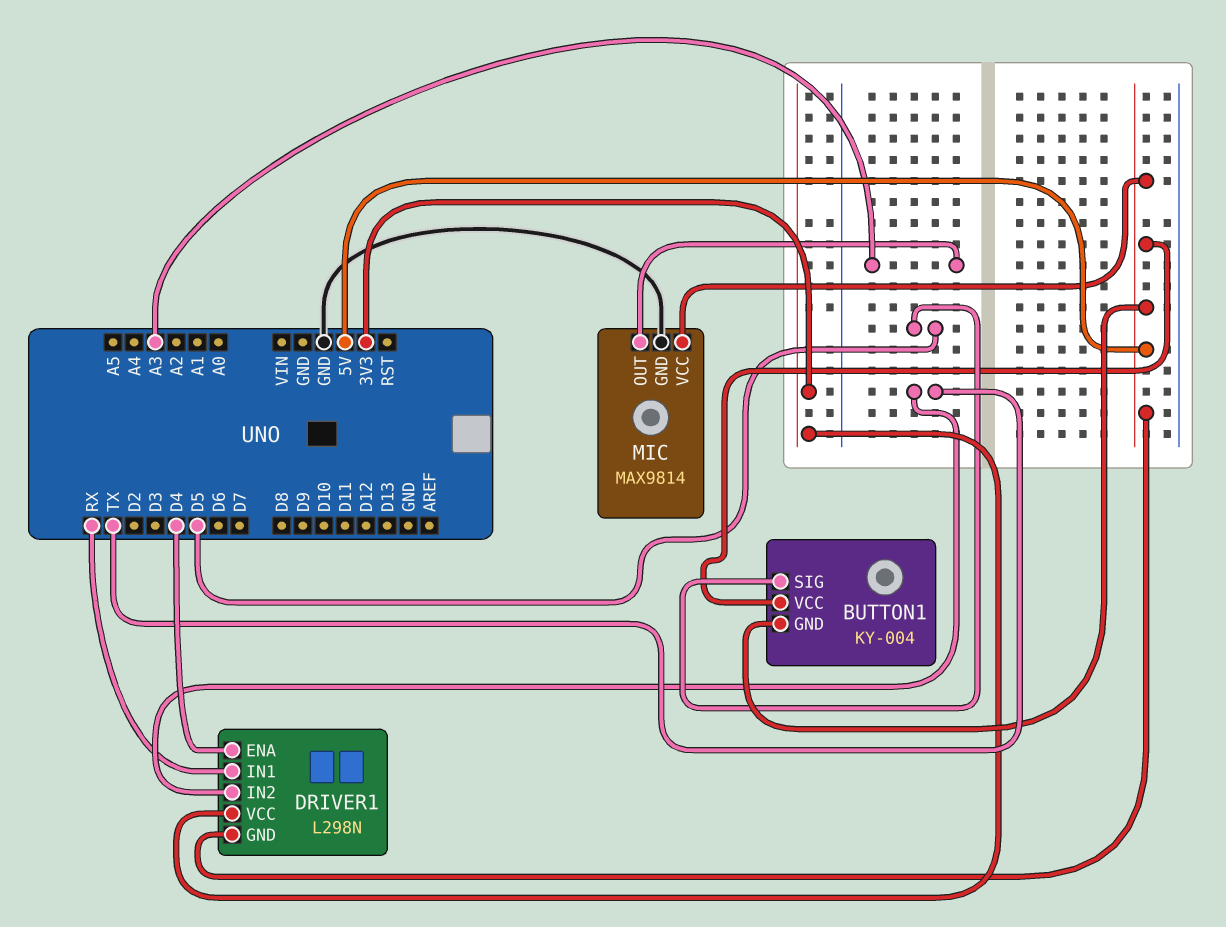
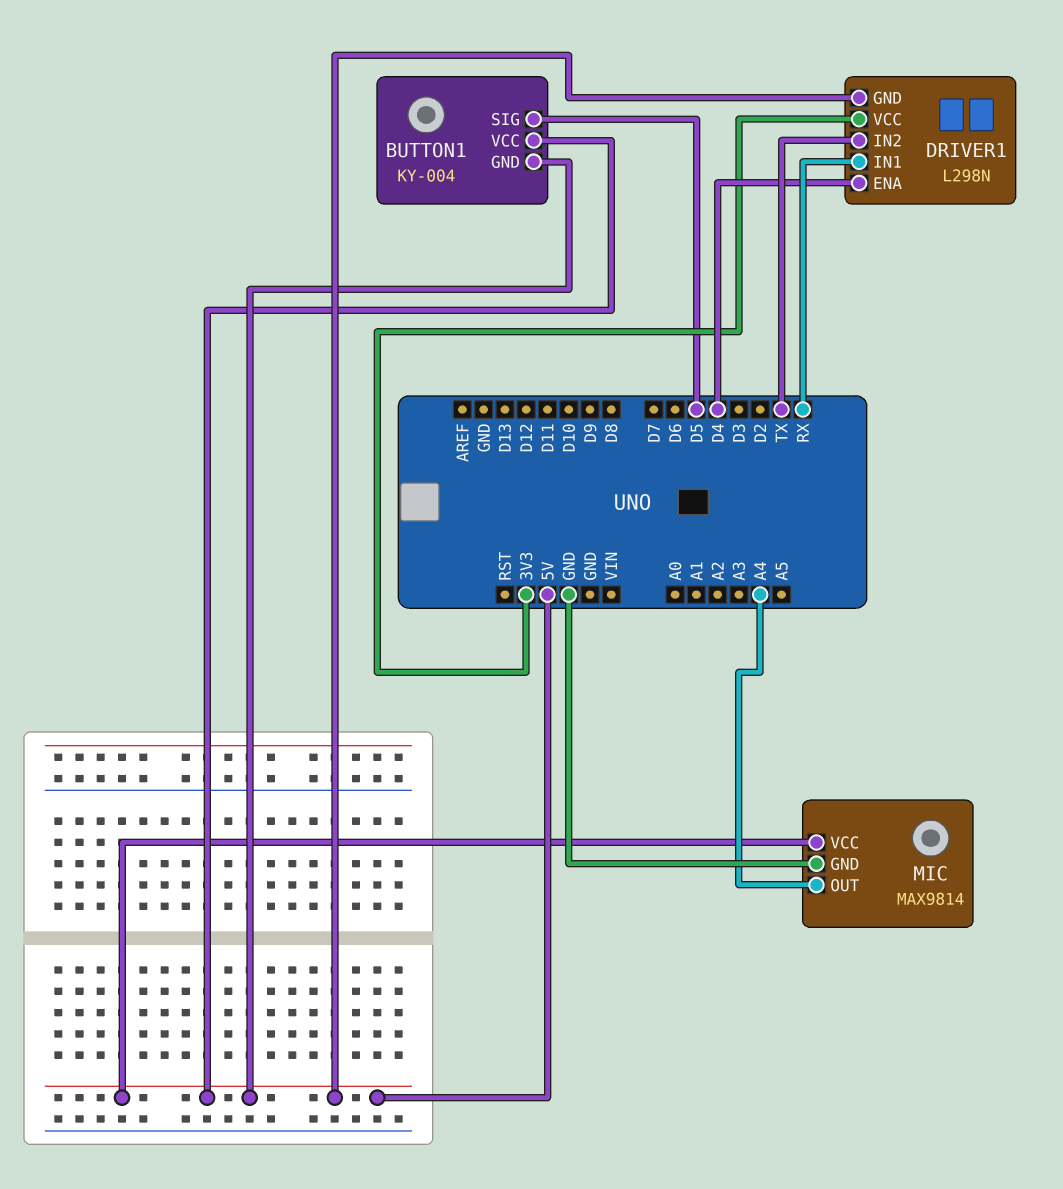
MIC pin OUT: A3 -> A4

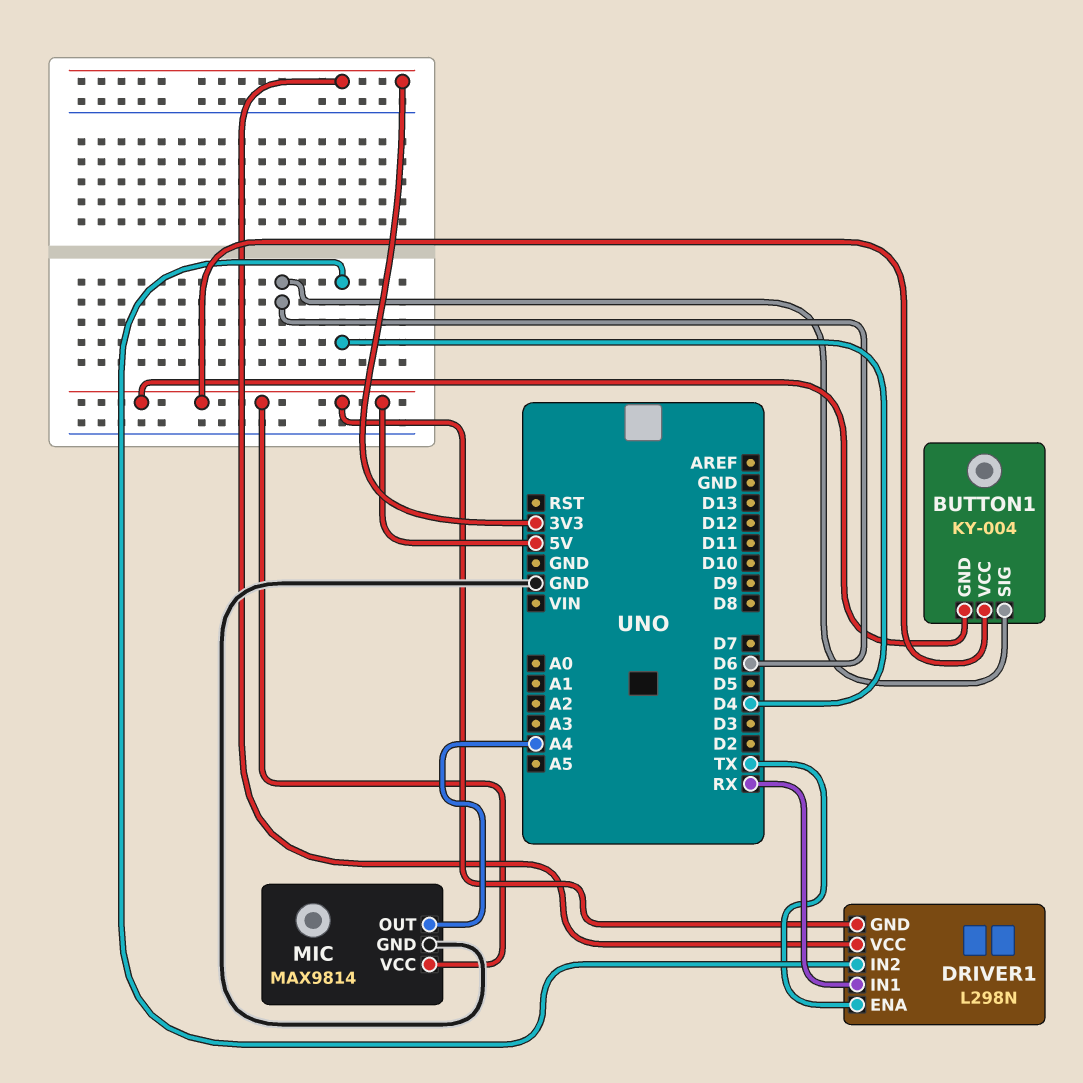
BUTTON1 pin SIG: D5 -> D6
DRIVER1 pin ENA: D4 -> TX
DRIVER1 pin IN2: TX -> D4

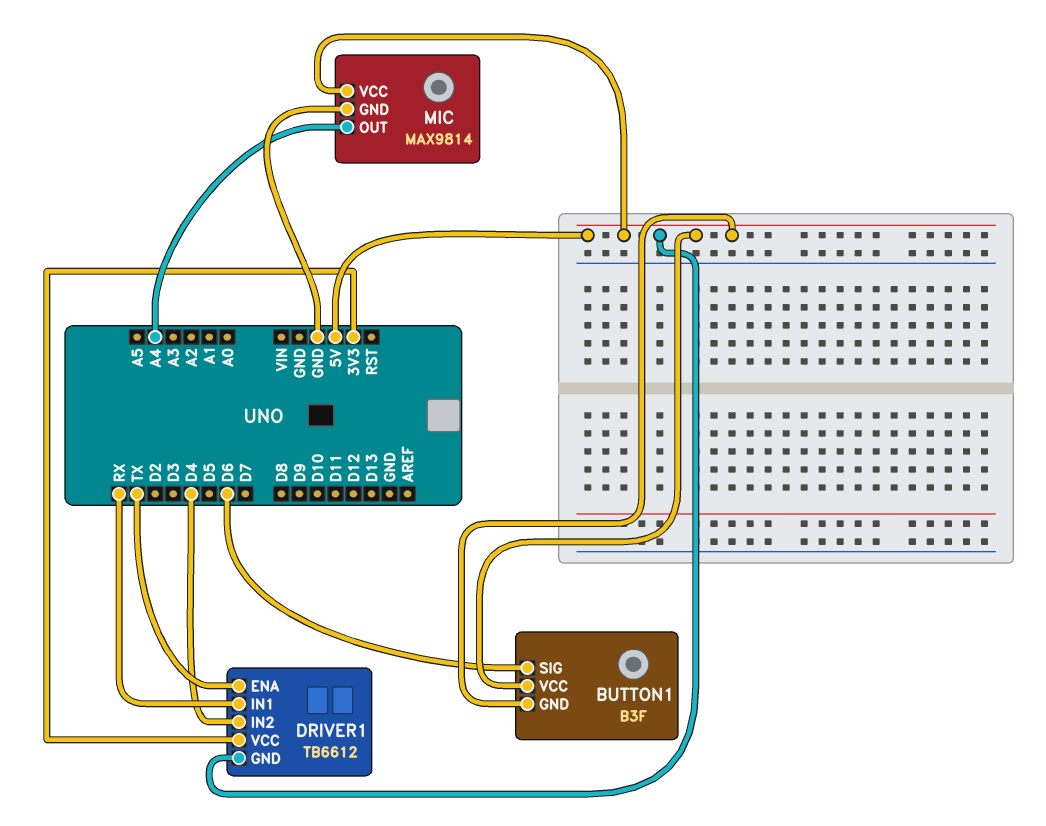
BUTTON1: KY-004 -> B3F
DRIVER1: L298N -> TB6612

